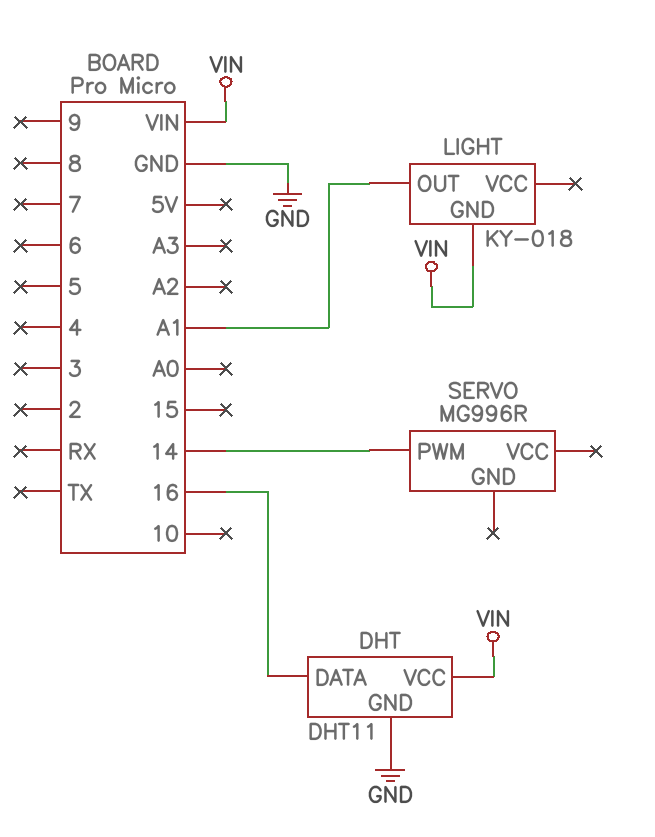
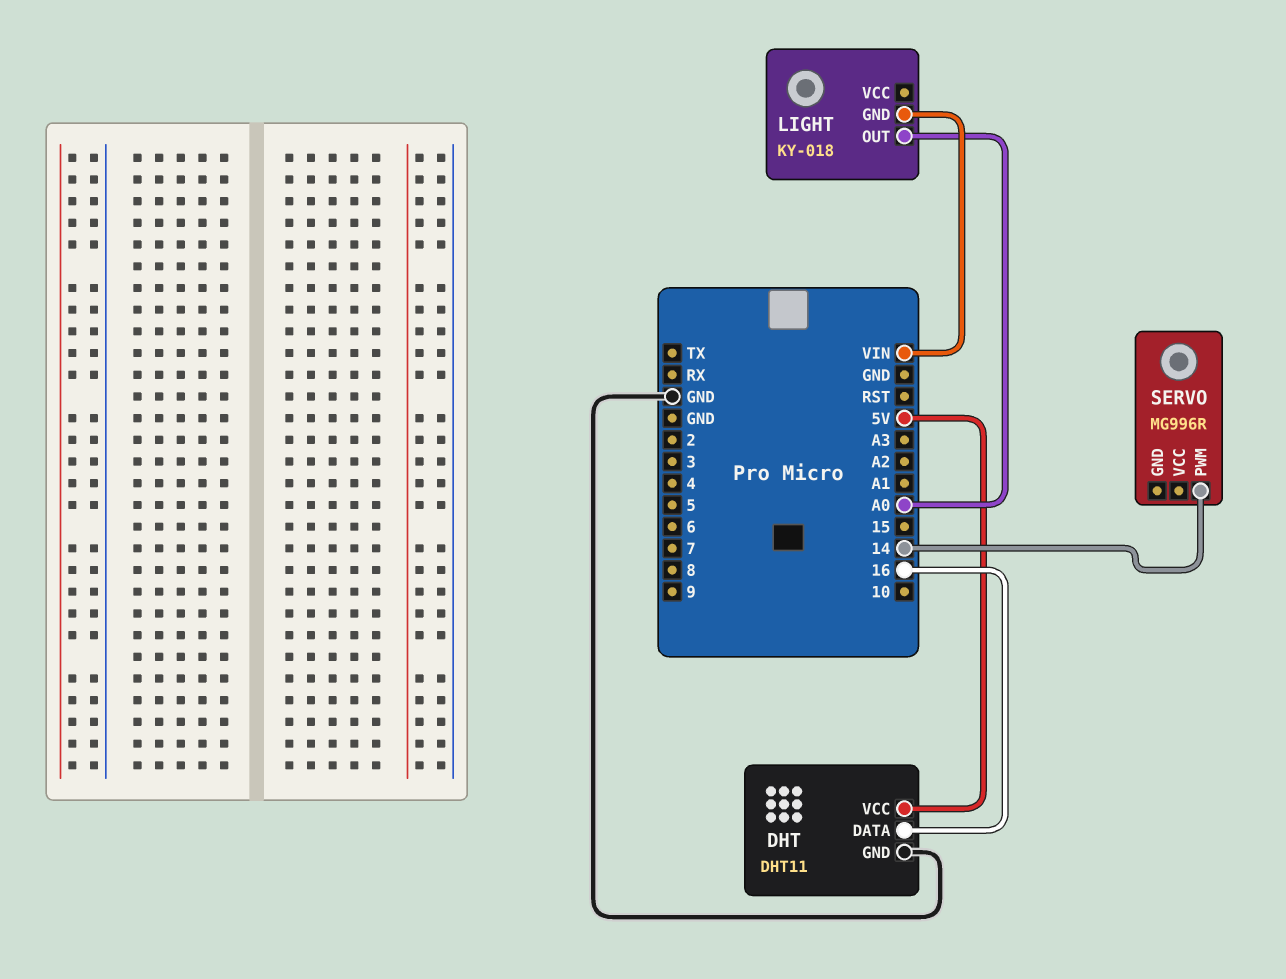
DHT pin VCC: VIN -> 5V
LIGHT pin OUT: A1 -> A0

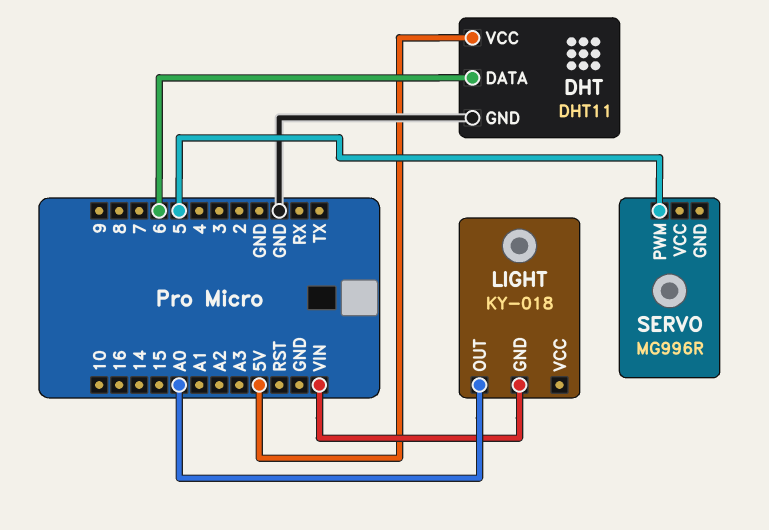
DHT pin DATA: 16 -> 6
SERVO pin PWM: 14 -> 5

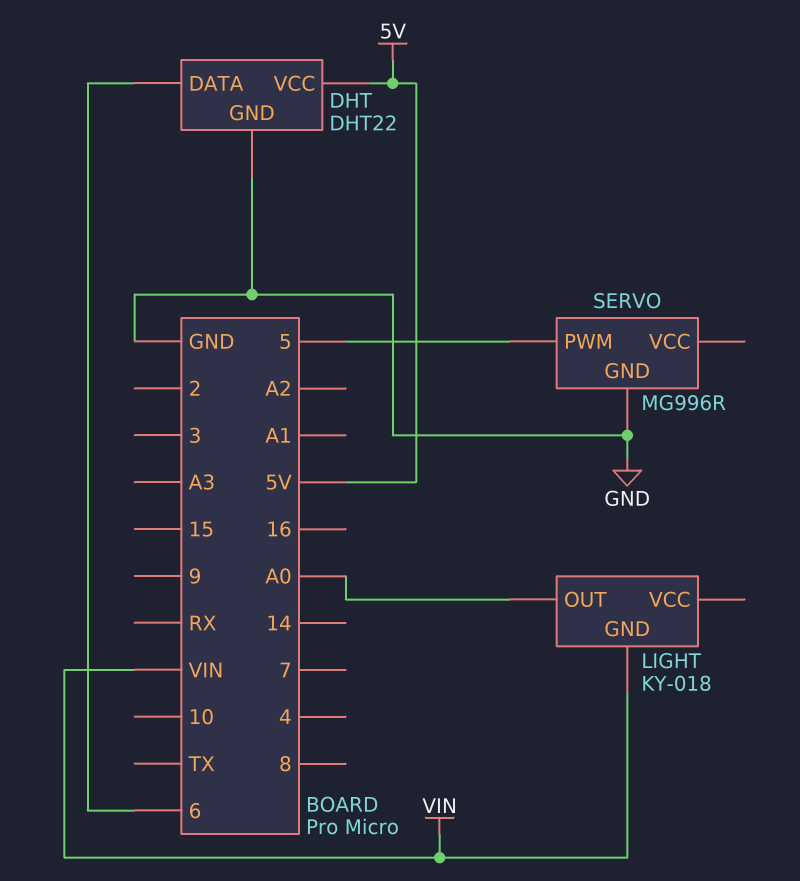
DHT: DHT11 -> DHT22
SERVO pin GND: none -> GND

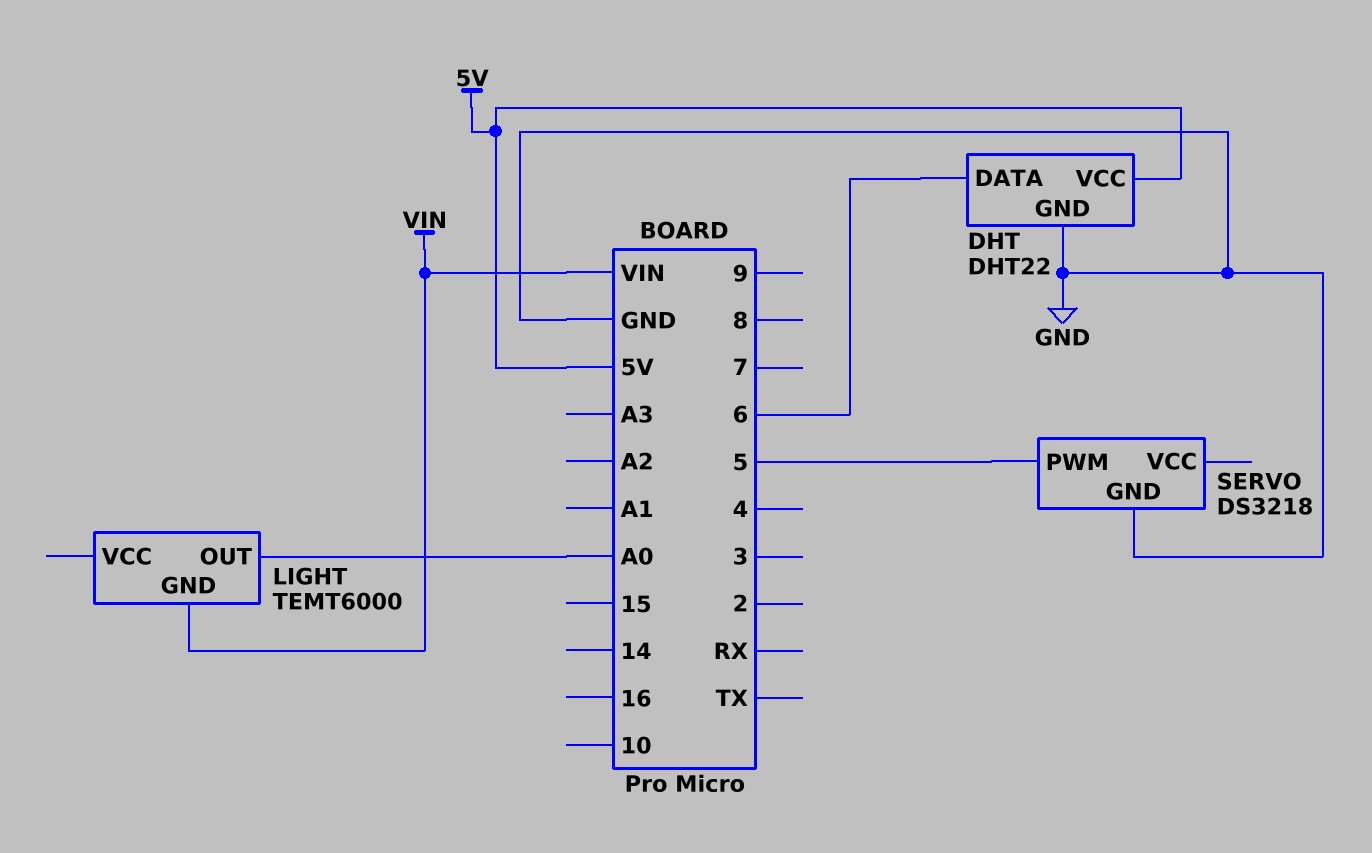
LIGHT: KY-018 -> TEMT6000
SERVO: MG996R -> DS3218

